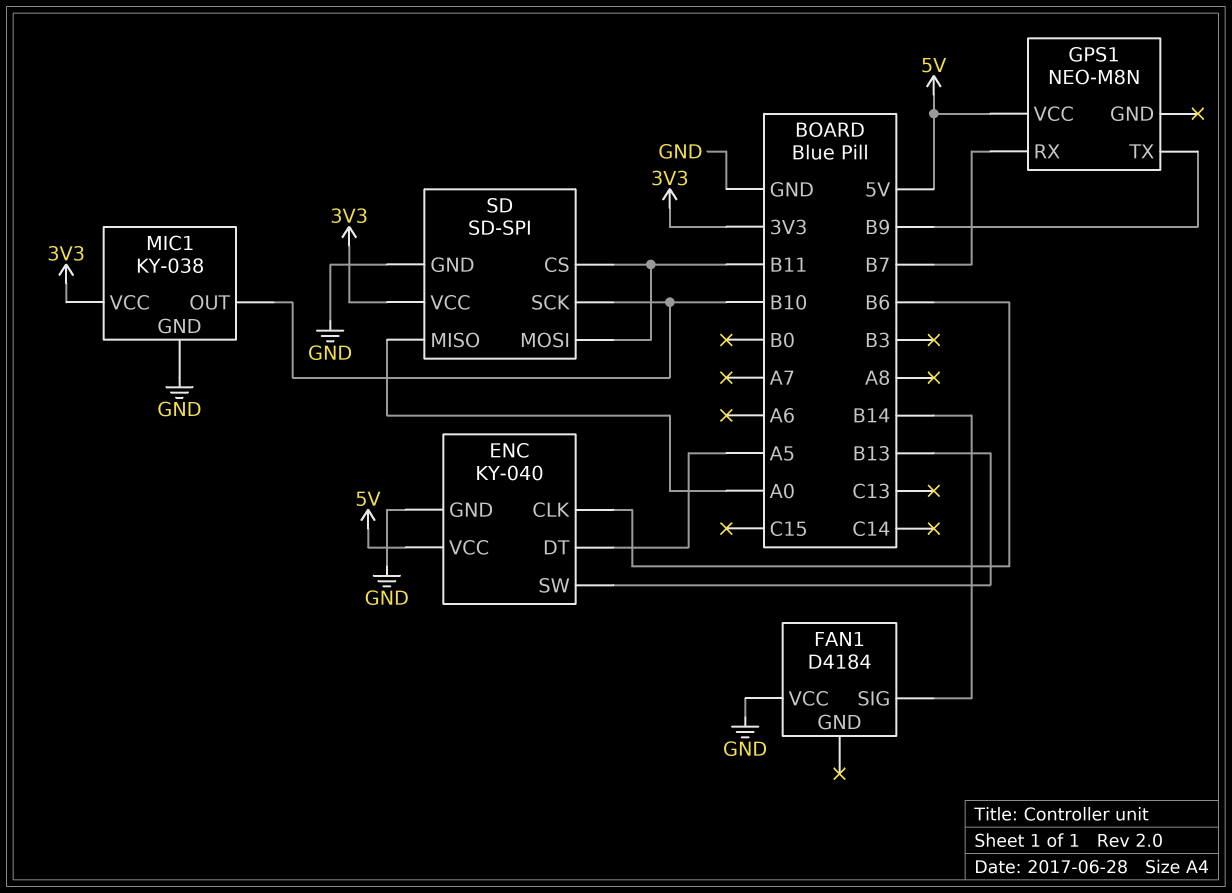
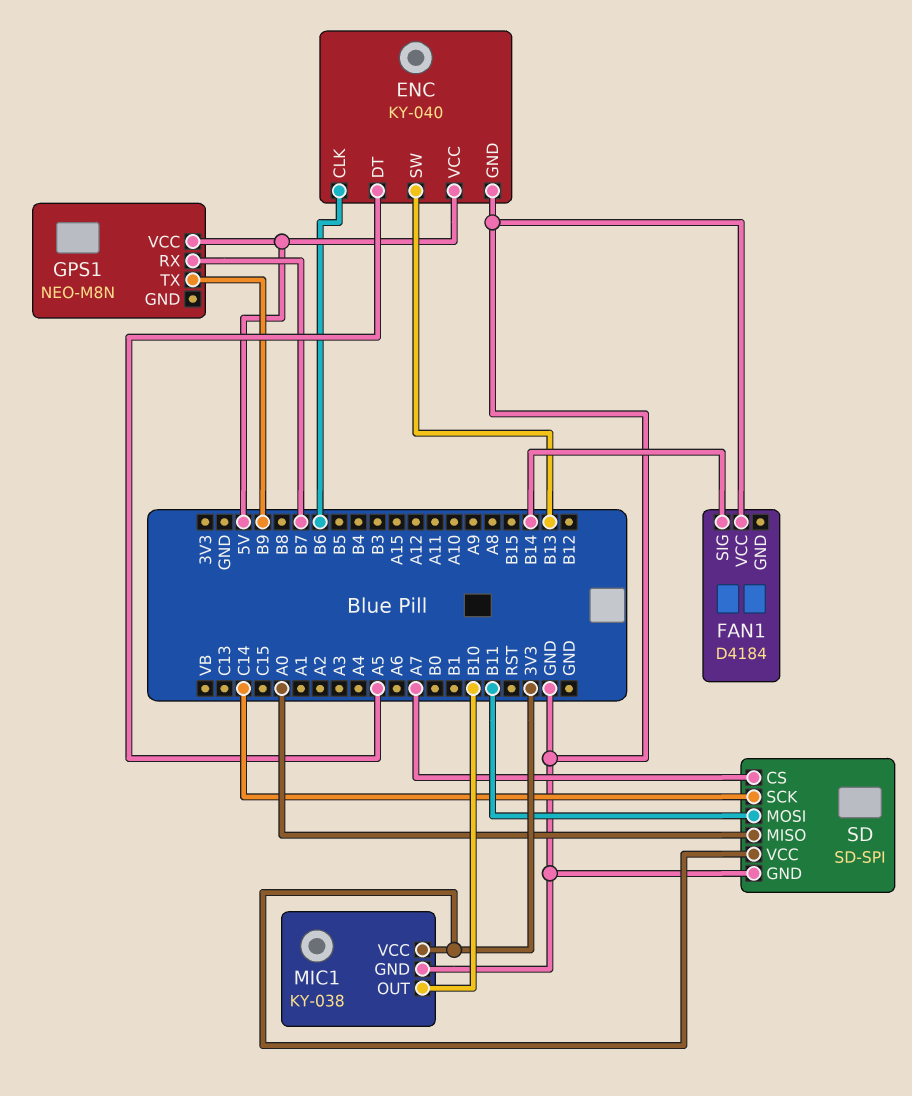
SD pin CS: B11 -> A7
SD pin SCK: B10 -> C14

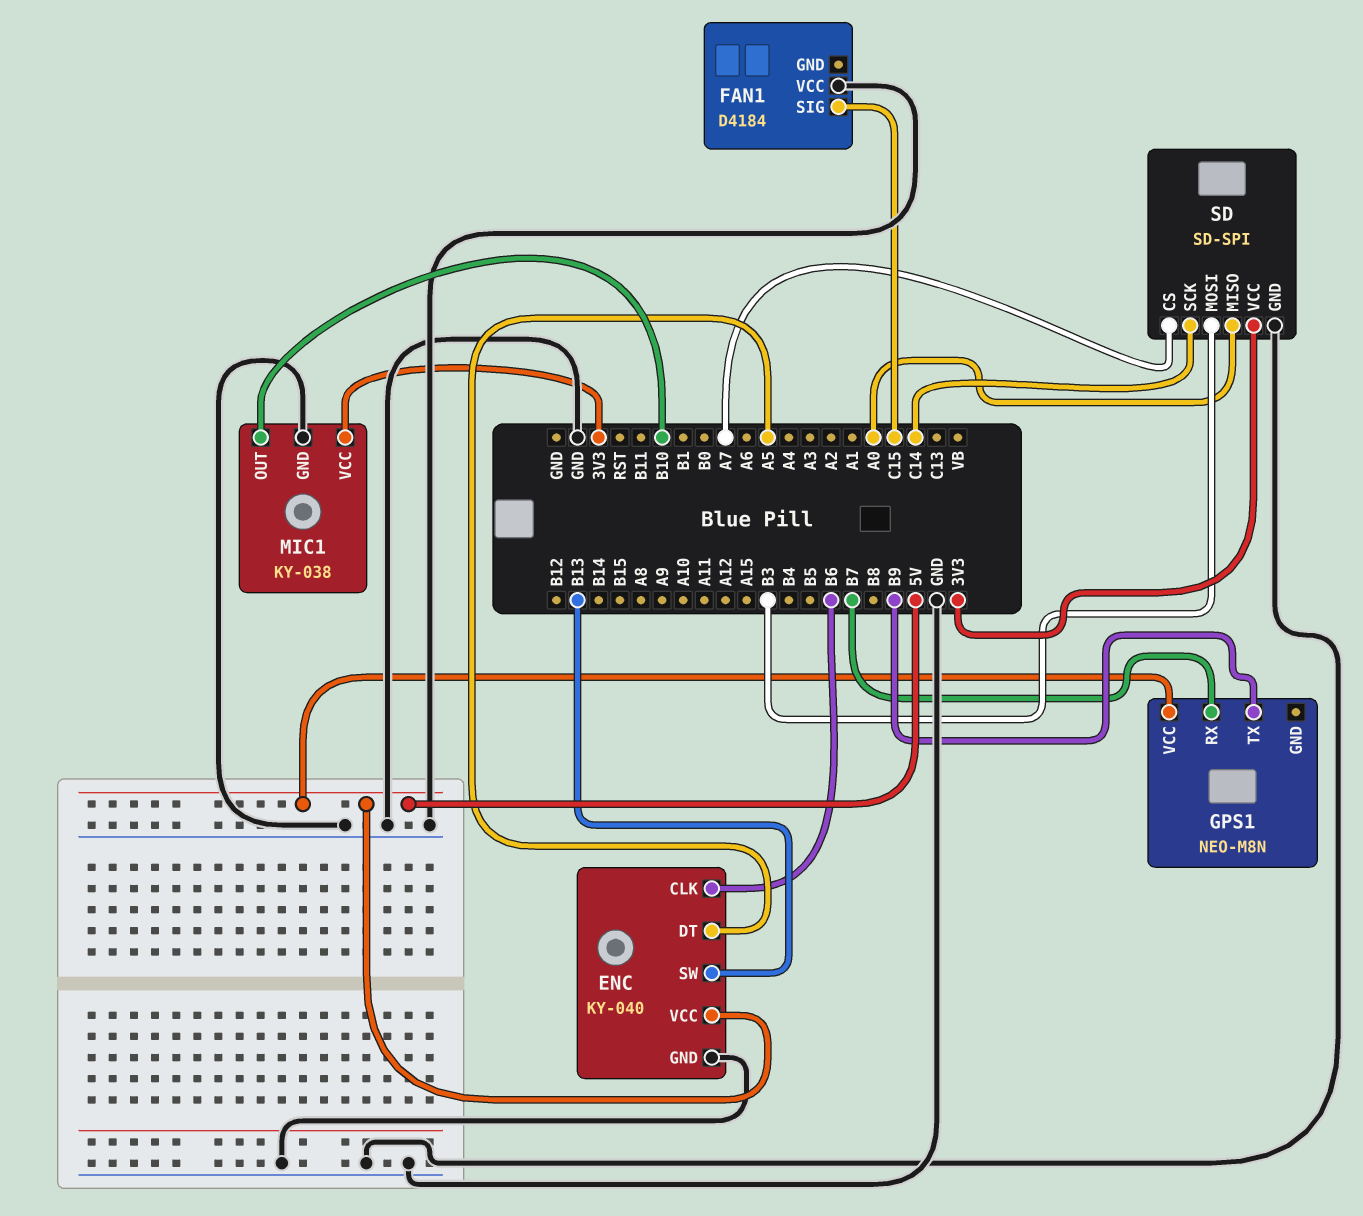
FAN1 pin SIG: B14 -> C15
SD pin MOSI: B11 -> B3

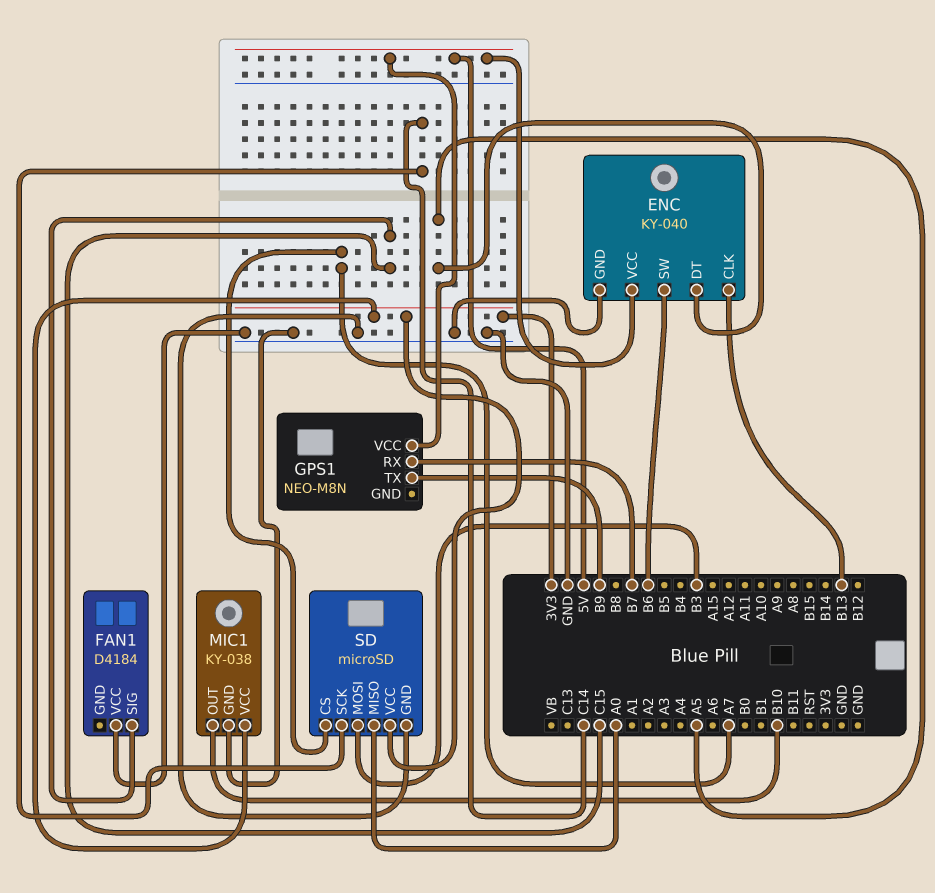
ENC pin CLK: B6 -> B13
ENC pin SW: B13 -> B6
SD: SD-SPI -> microSD

